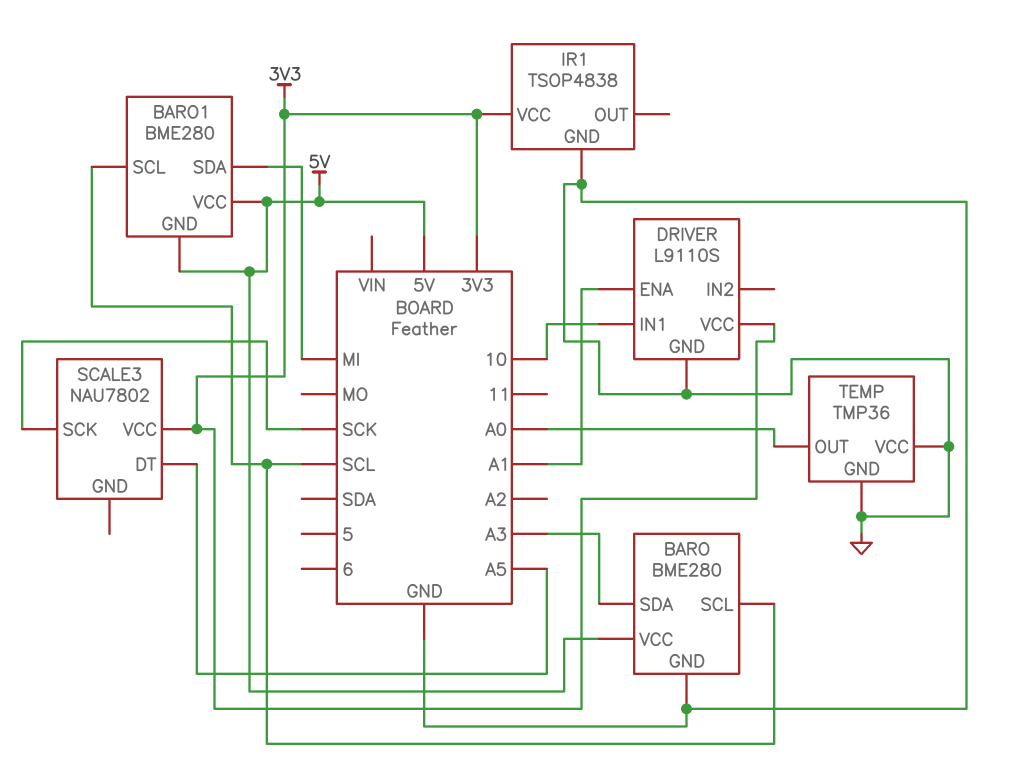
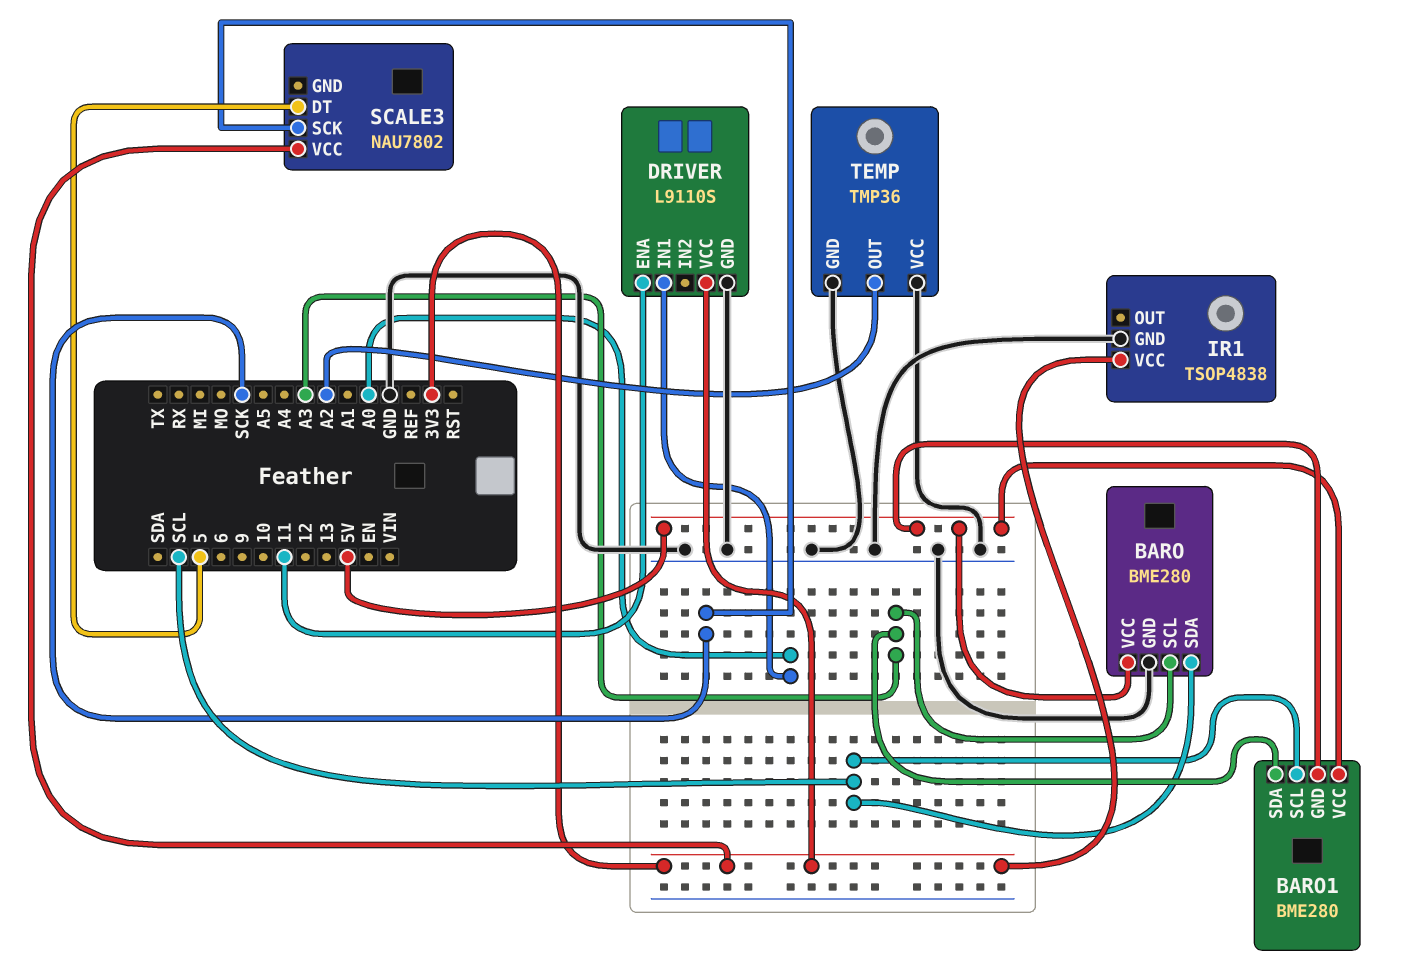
BARO pin SCL: SCL -> A3
BARO pin SDA: A3 -> SCL
BARO1 pin SDA: MI -> A3
DRIVER pin ENA: A1 -> 11
DRIVER pin IN1: 10 -> A0
SCALE3 pin DT: A5 -> 5
TEMP pin OUT: A0 -> A2

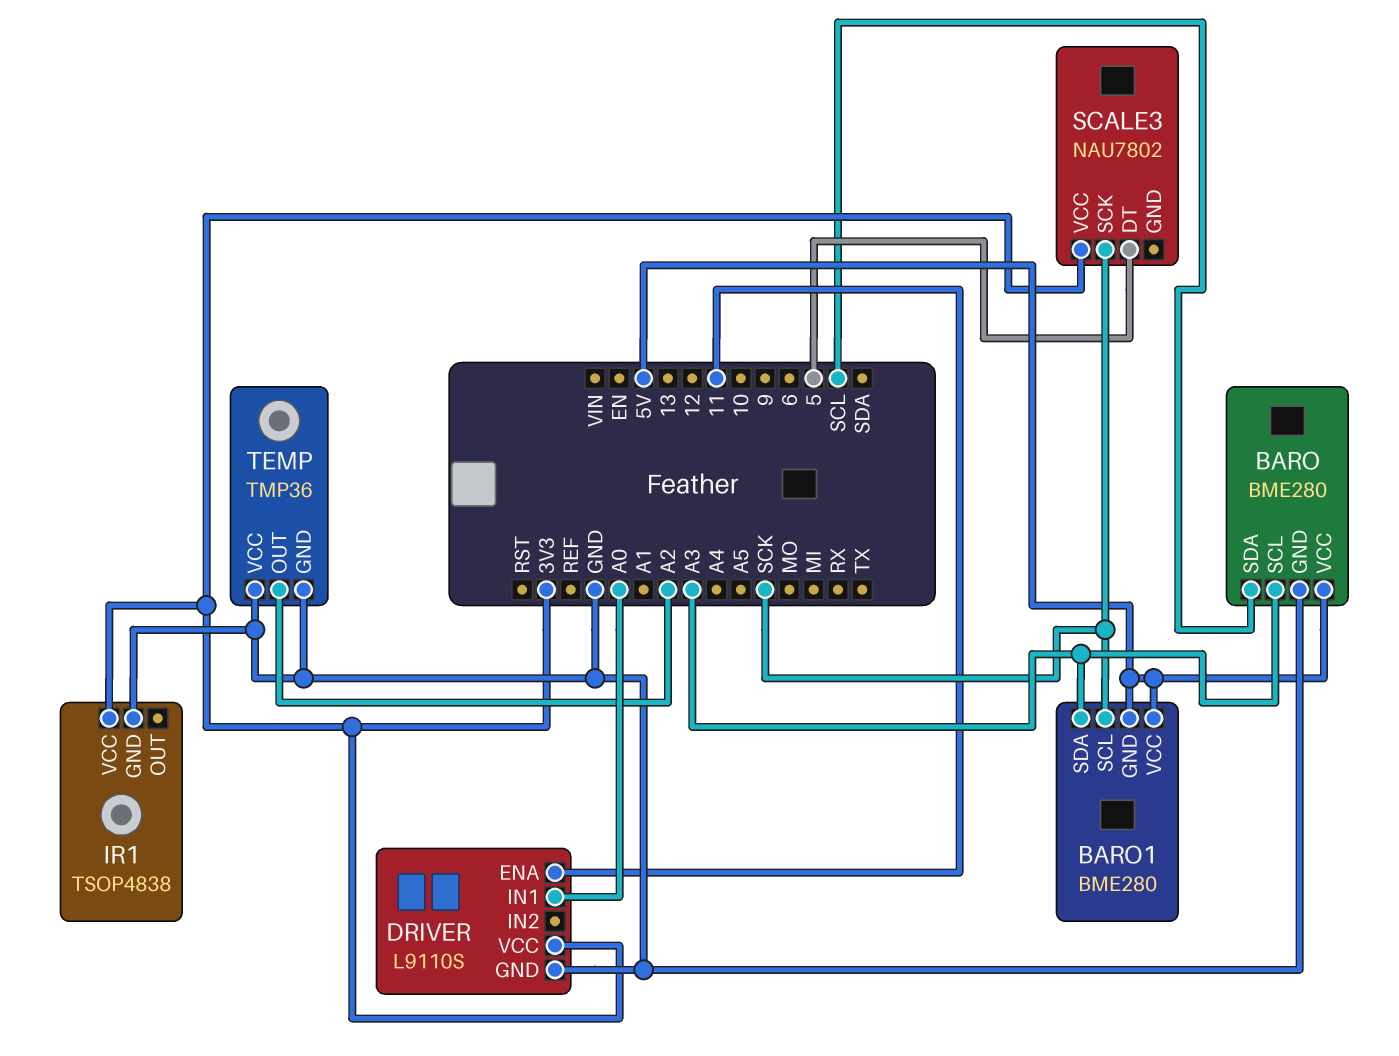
BARO1 pin SCL: SCL -> SCK

